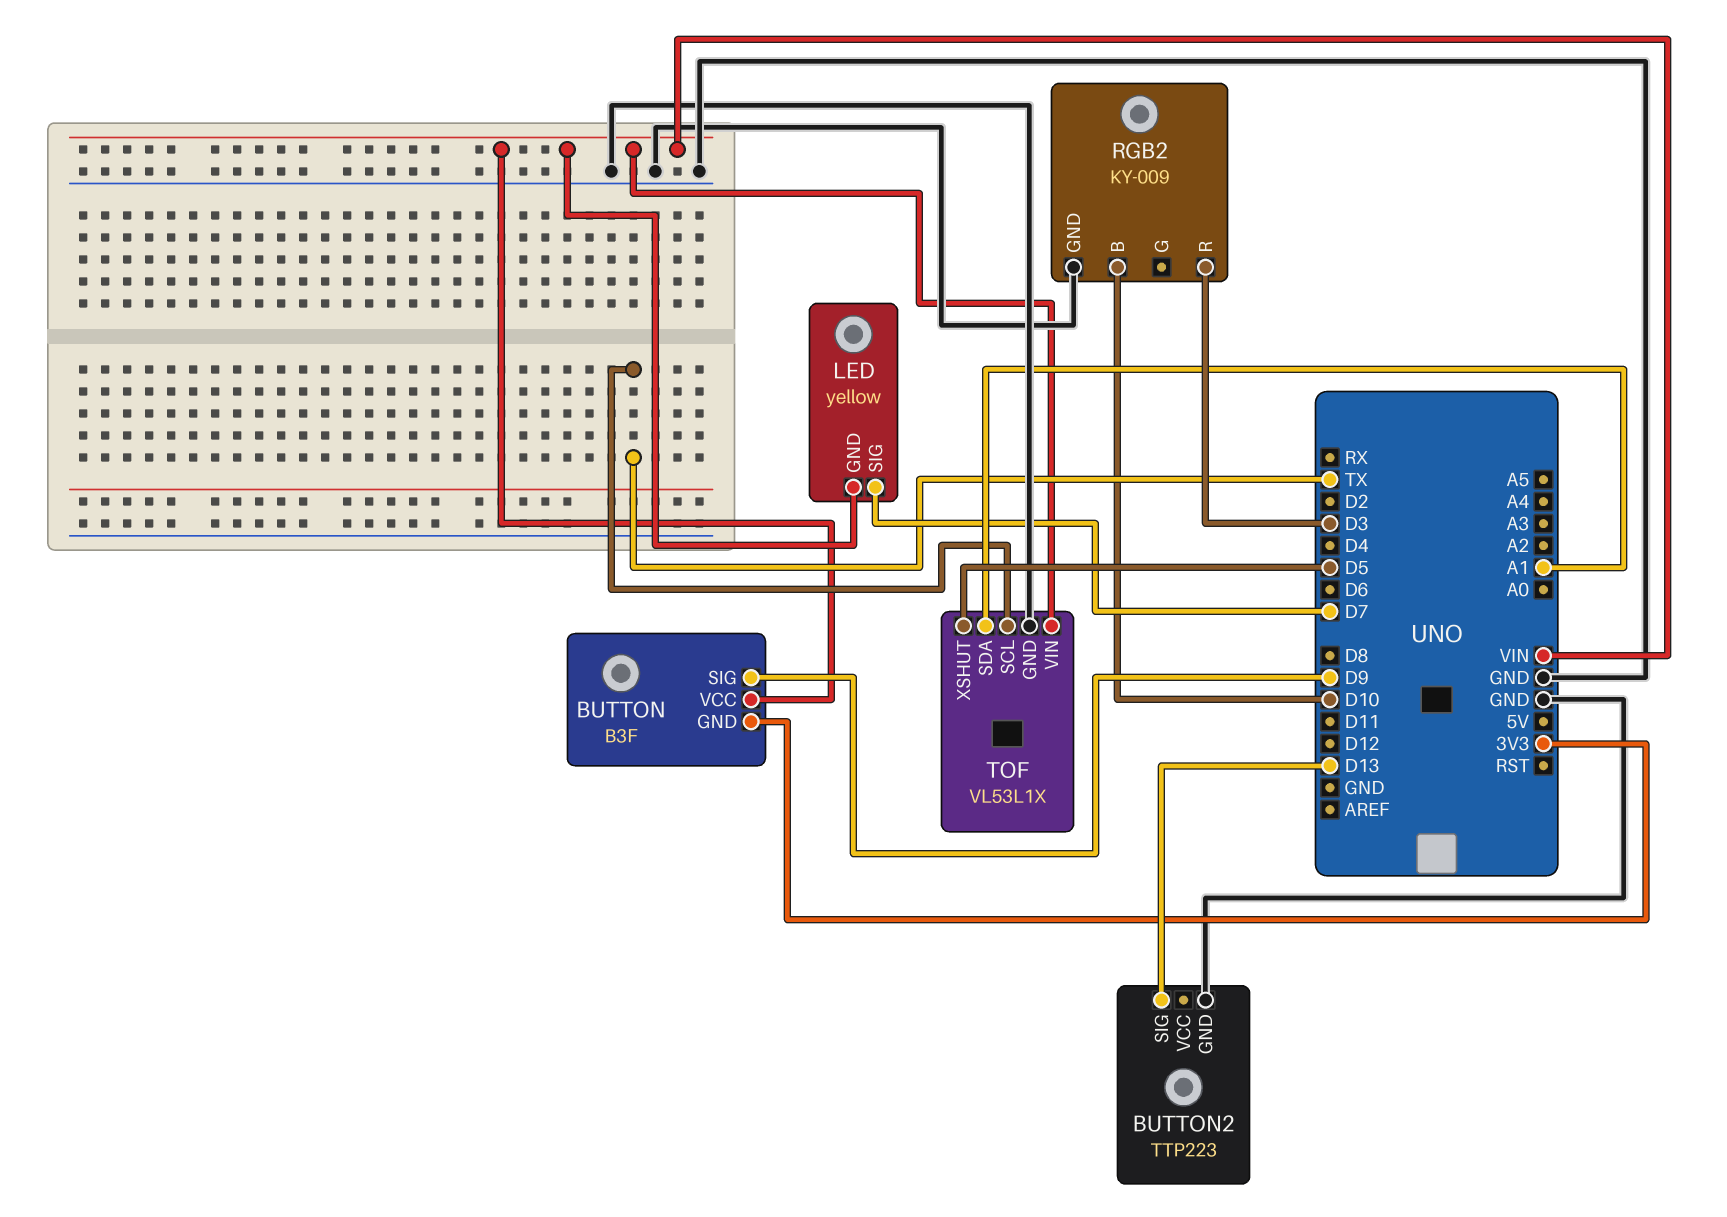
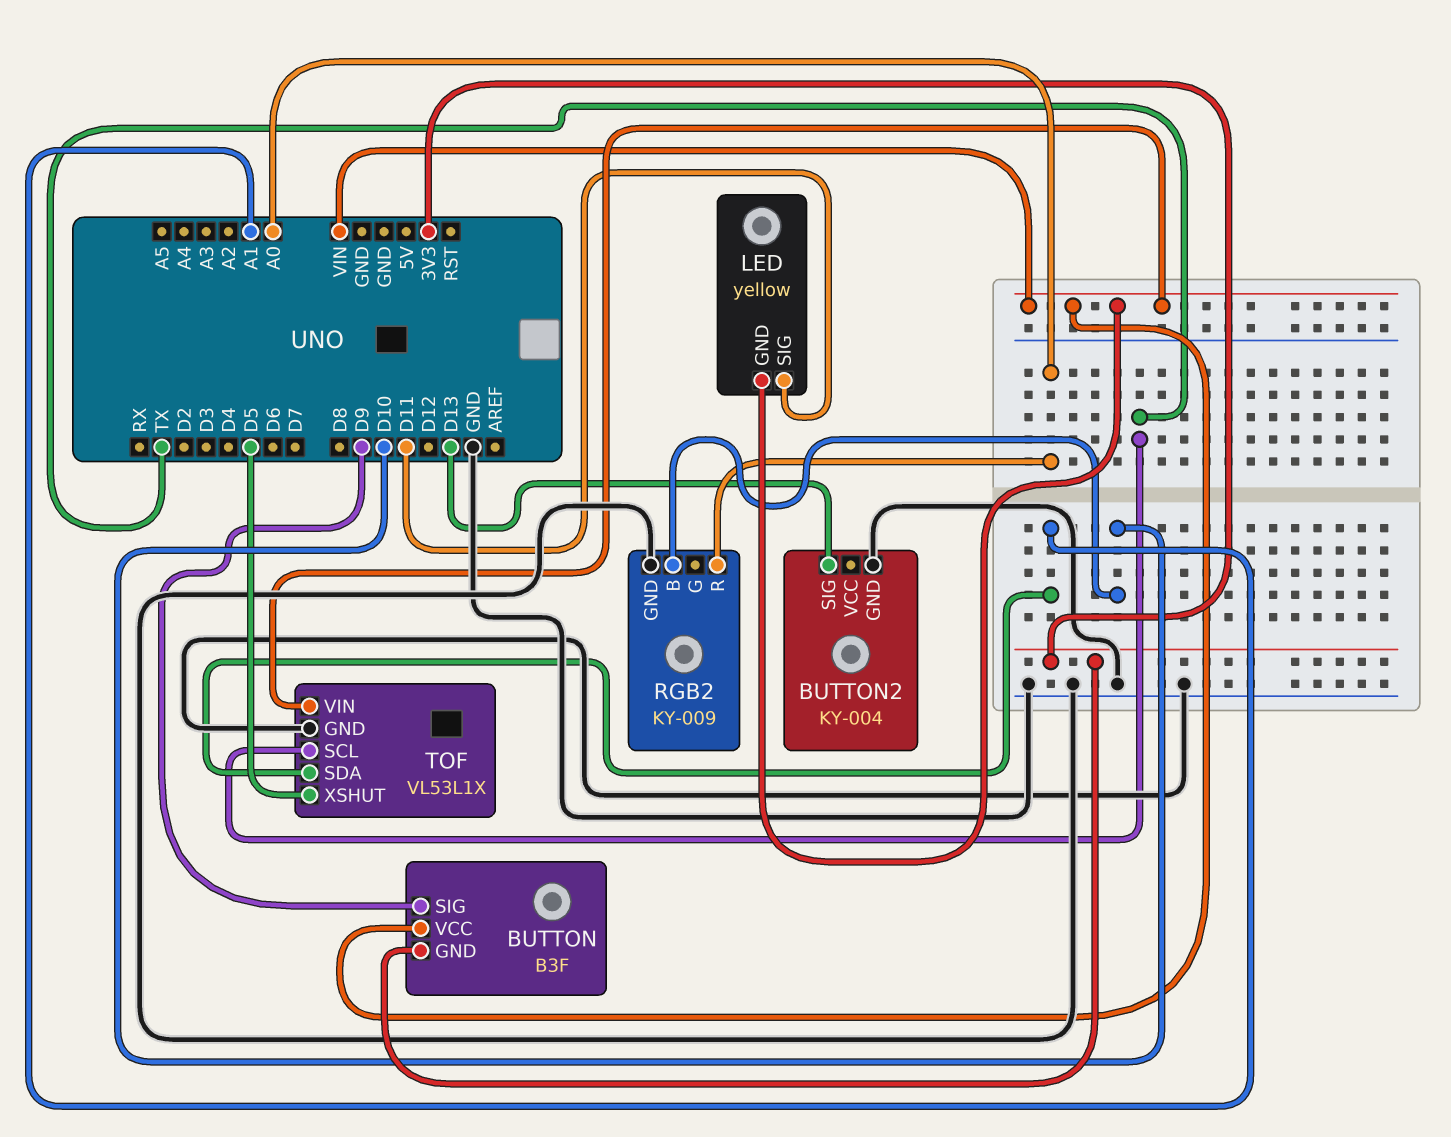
BUTTON2: TTP223 -> KY-004
LED pin SIG: D7 -> D11
RGB2 pin R: D3 -> A0

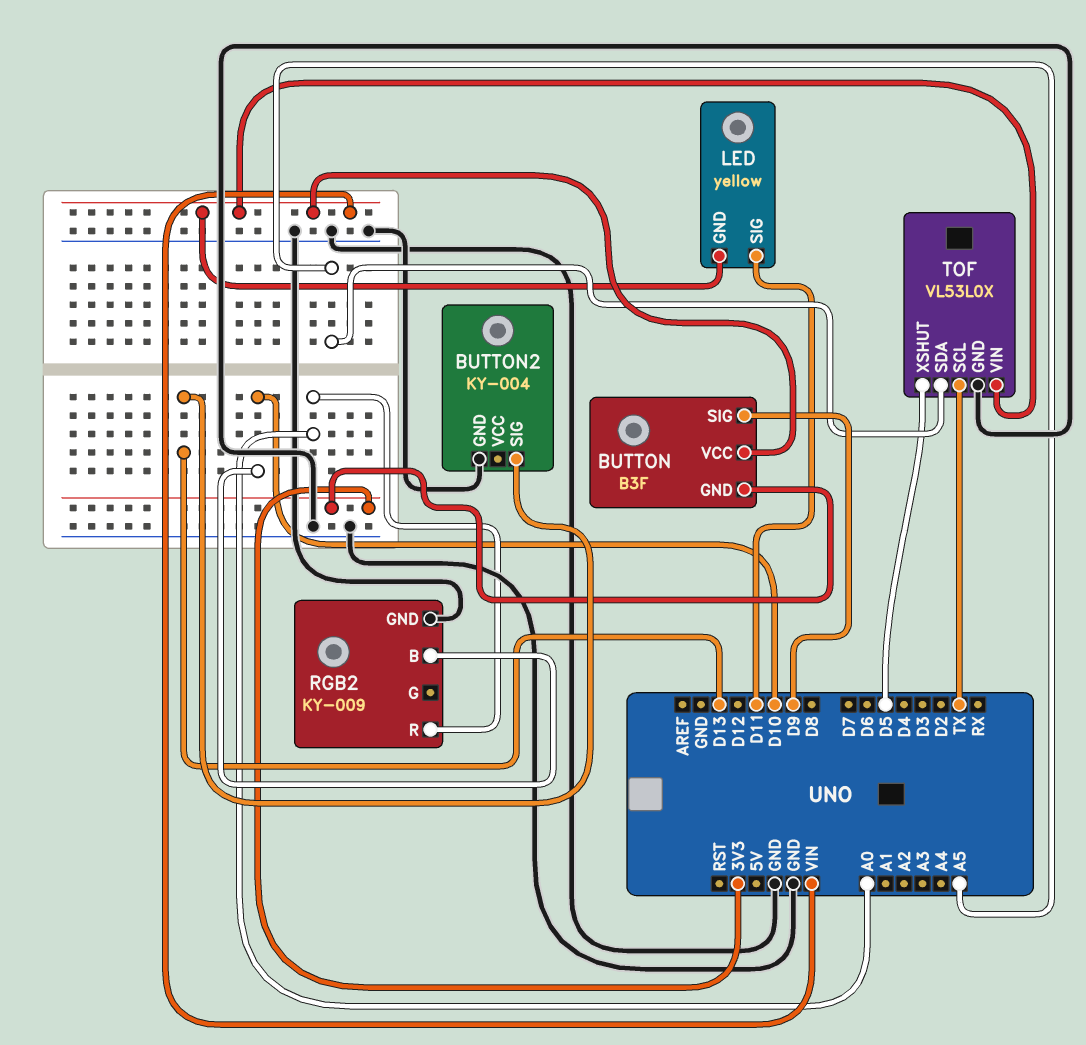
TOF: VL53L1X -> VL53L0X
TOF pin SDA: A1 -> A5

